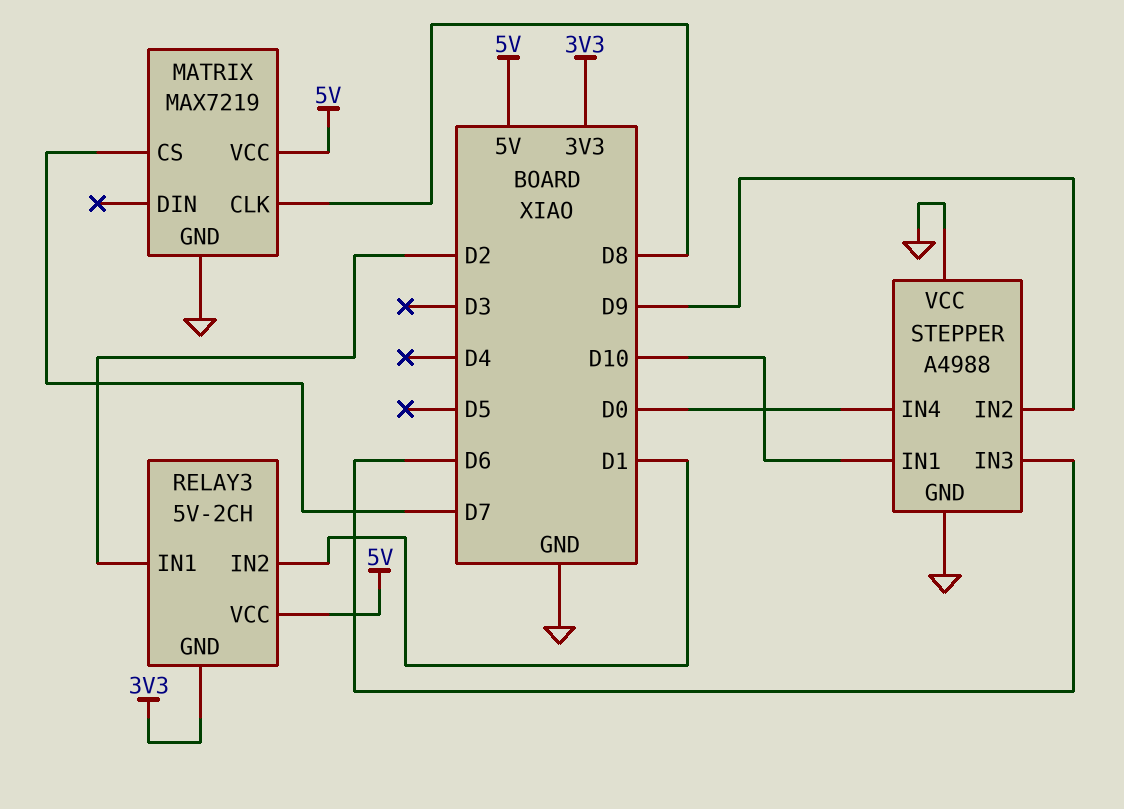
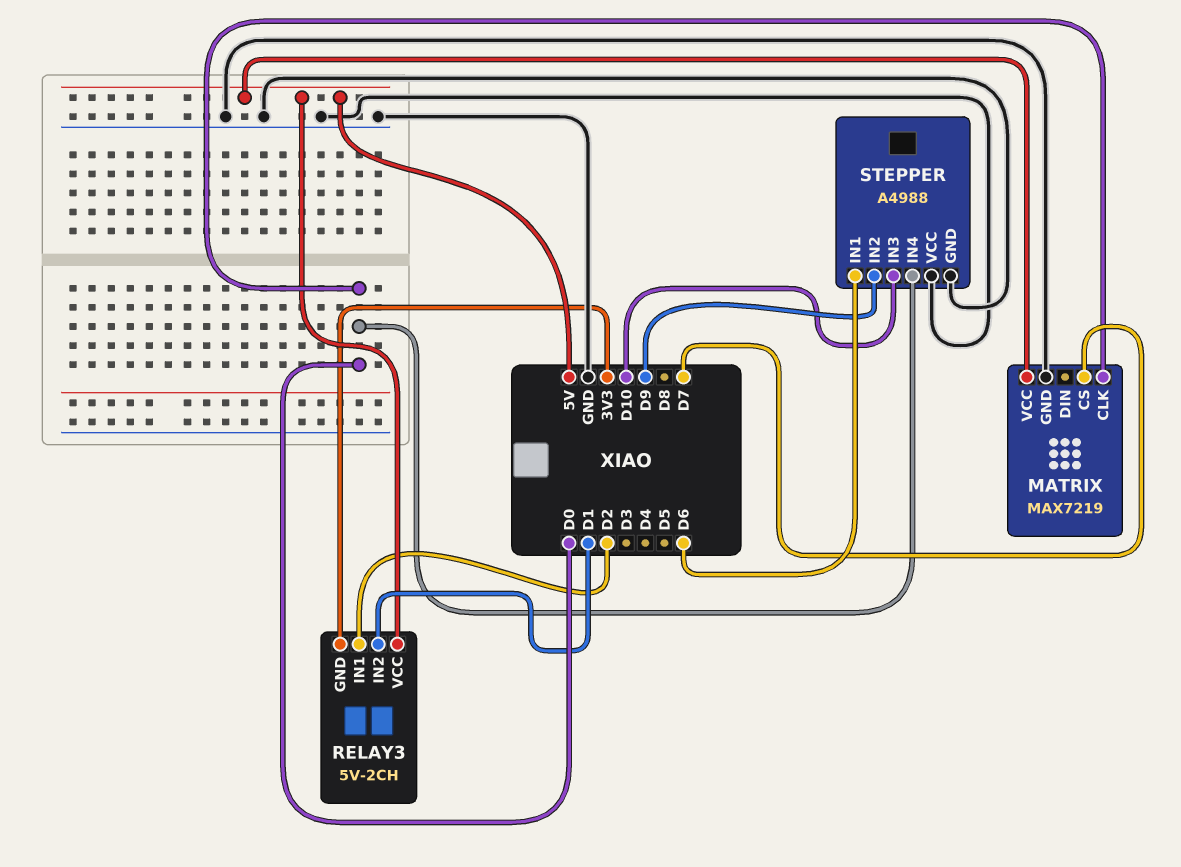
MATRIX pin CLK: D8 -> D0
STEPPER pin IN1: D10 -> D6
STEPPER pin IN3: D6 -> D10

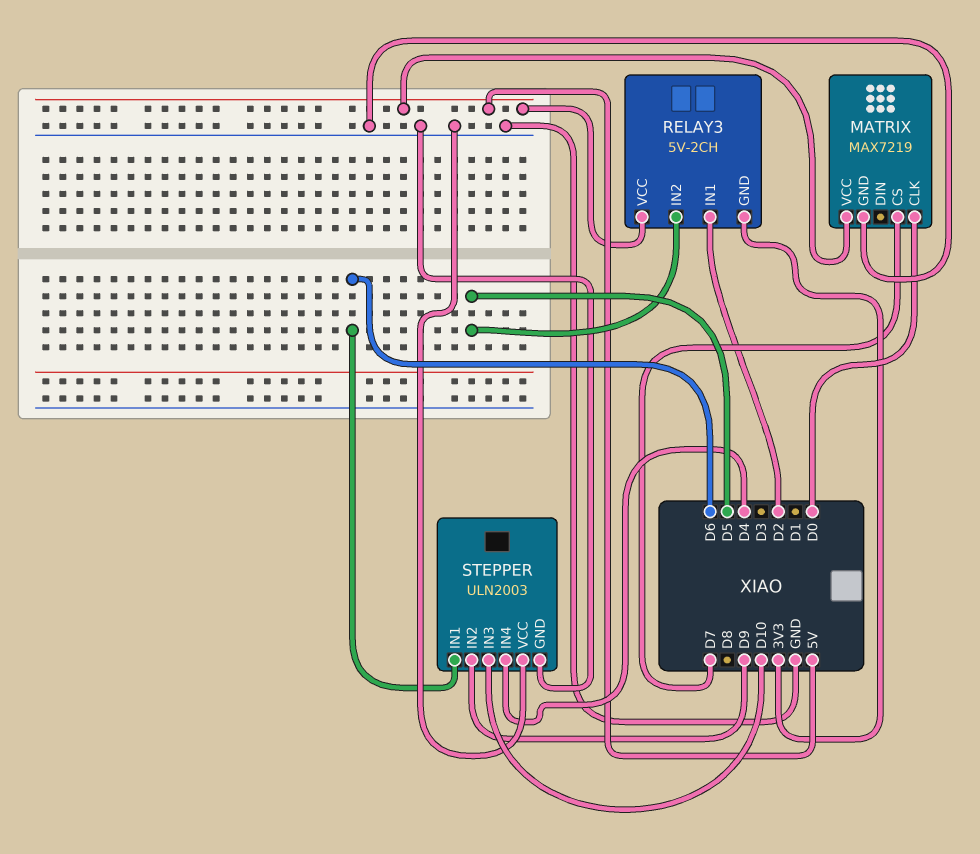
RELAY3 pin IN2: D1 -> D5
STEPPER: A4988 -> ULN2003
STEPPER pin IN4: D0 -> D4

